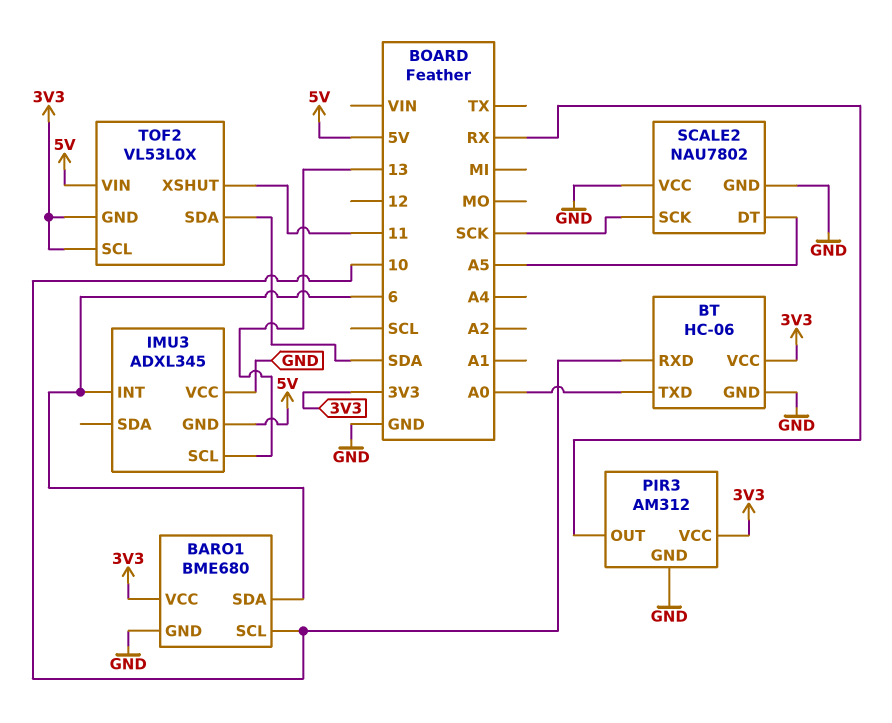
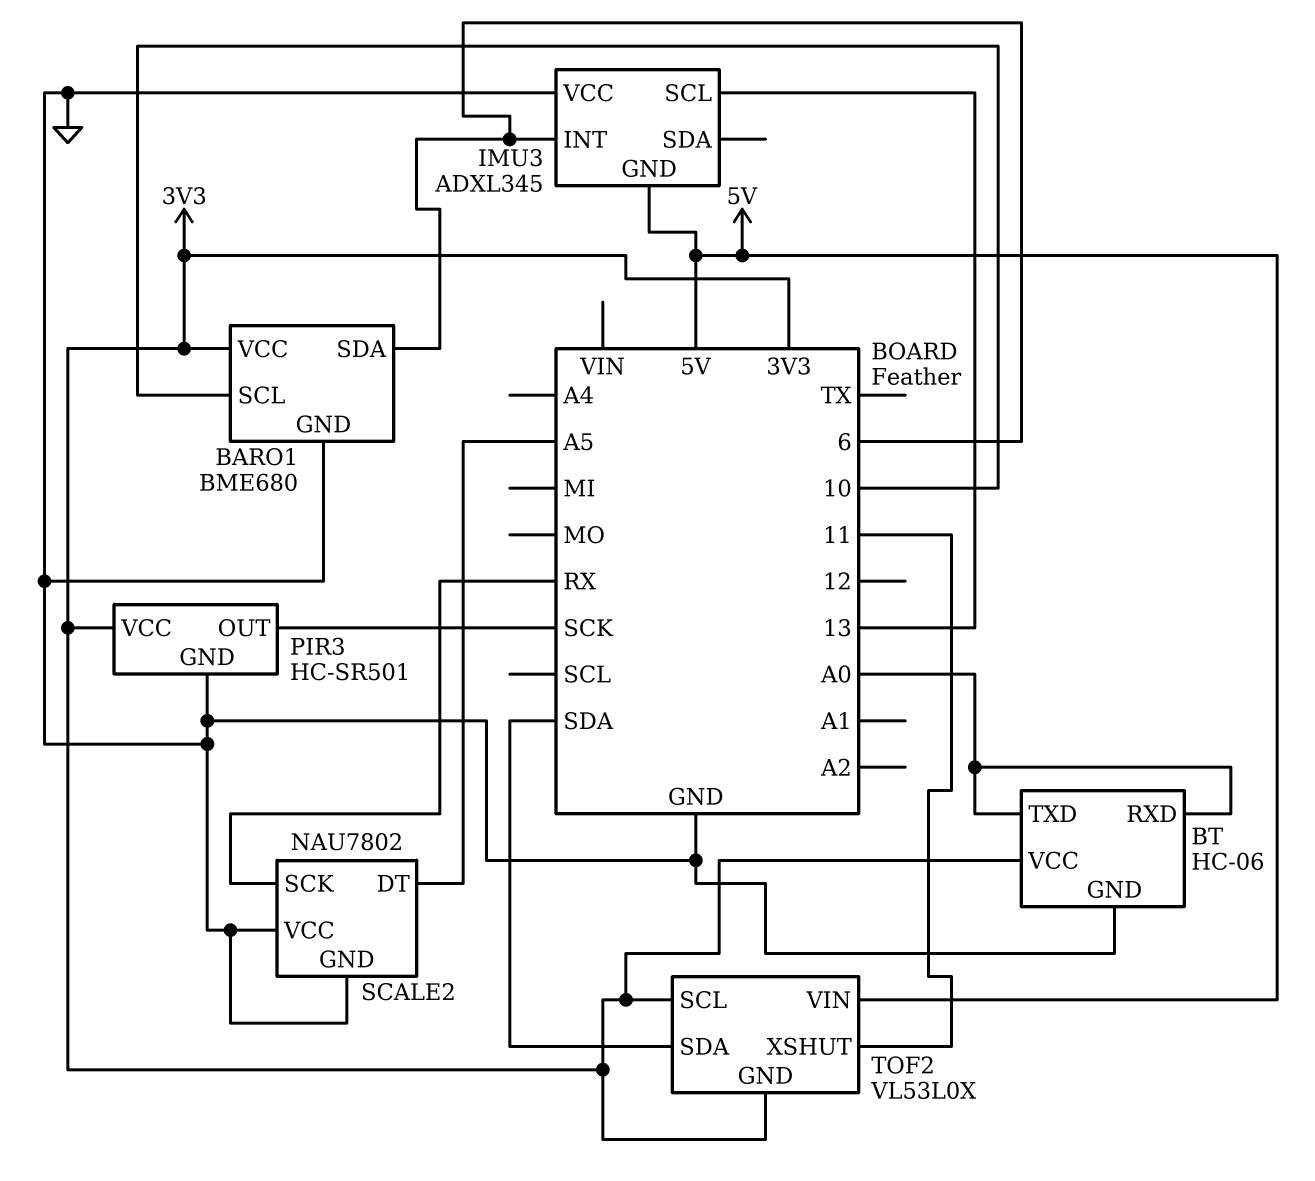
BT pin RXD: 10 -> A0
PIR3: AM312 -> HC-SR501
PIR3 pin OUT: RX -> SCK
SCALE2 pin SCK: SCK -> RX

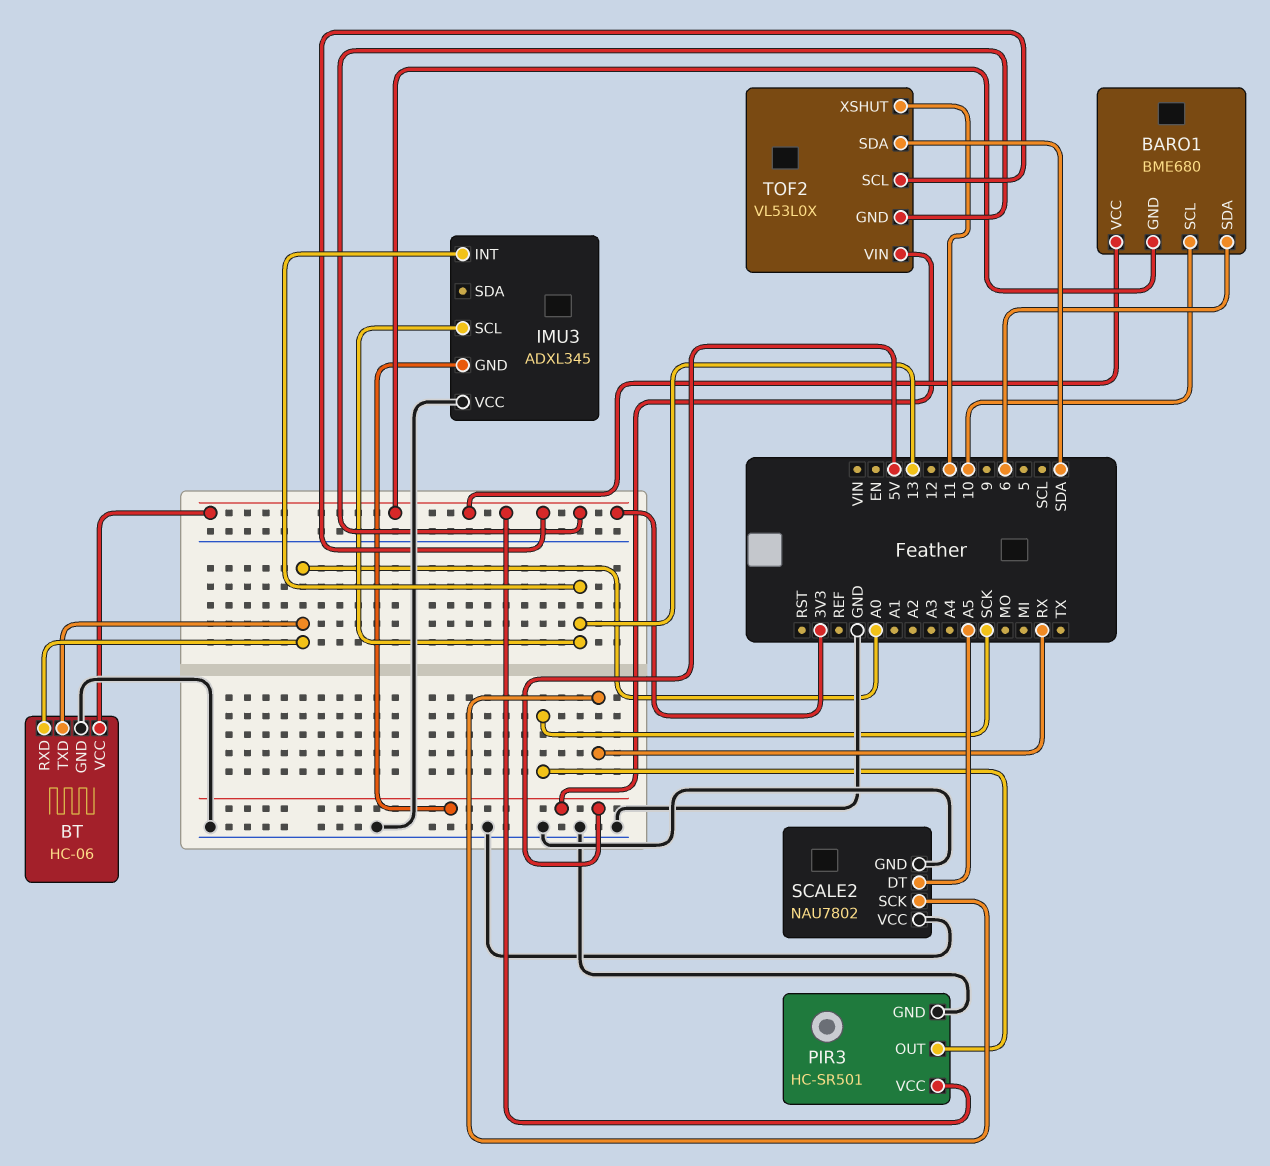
BARO1 pin GND: GND -> 3V3
IMU3 pin INT: 6 -> 13

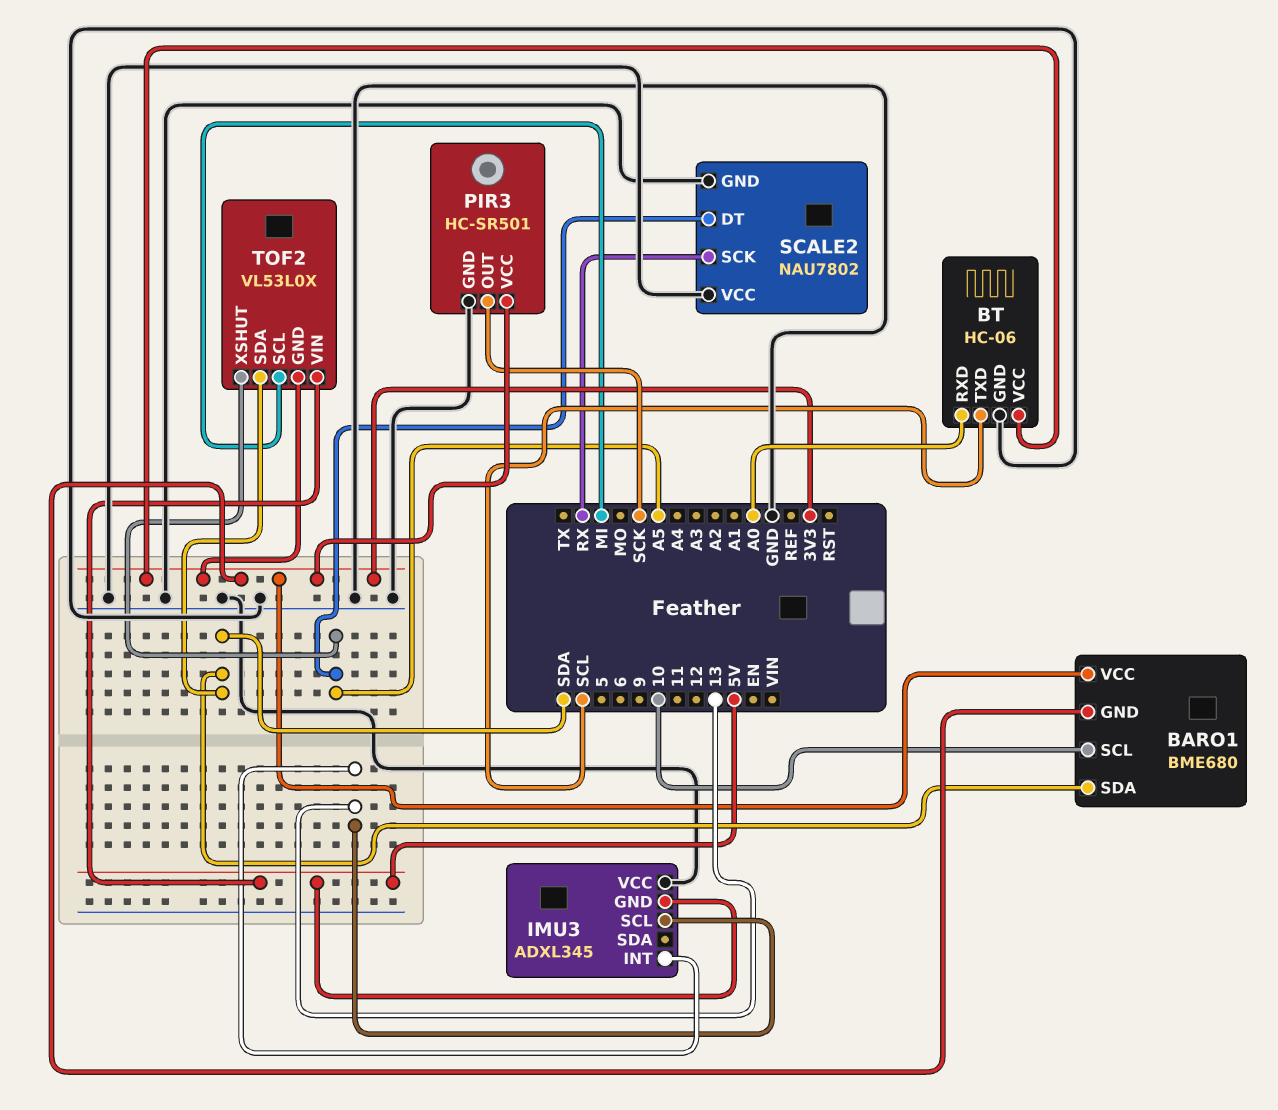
BARO1 pin SDA: 6 -> SDA
BT pin TXD: A0 -> SCL
TOF2 pin SCL: 3V3 -> MI
TOF2 pin XSHUT: 11 -> A5

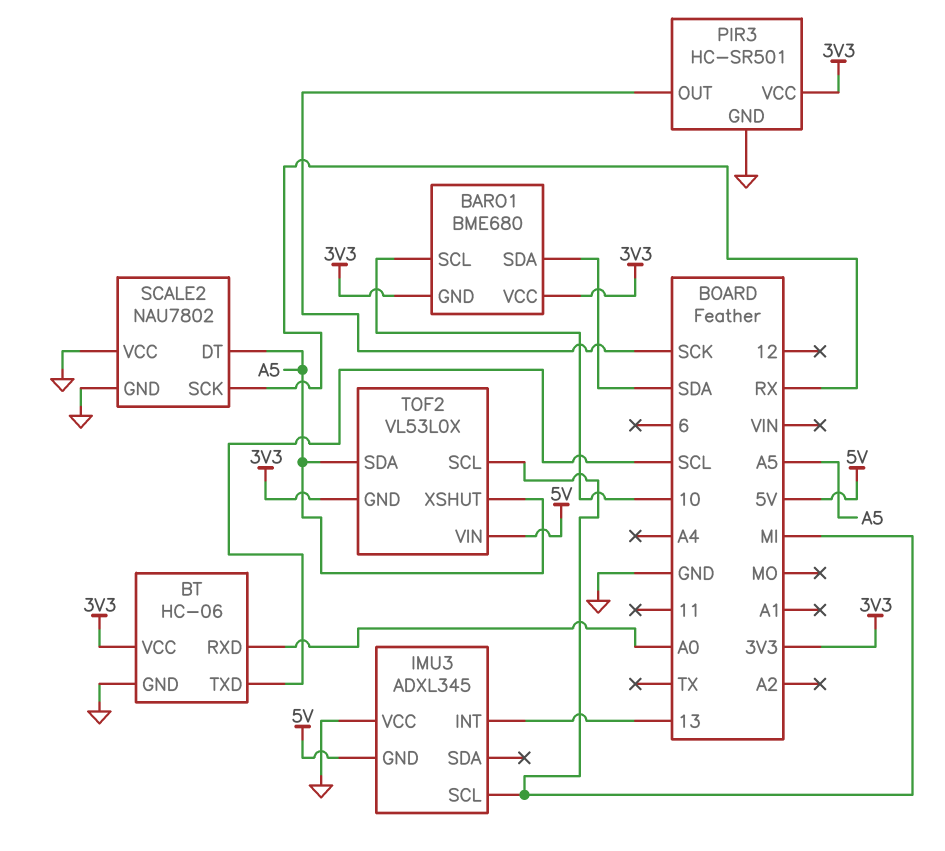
IMU3 pin SCL: 13 -> MI
TOF2 pin SDA: SDA -> A5

